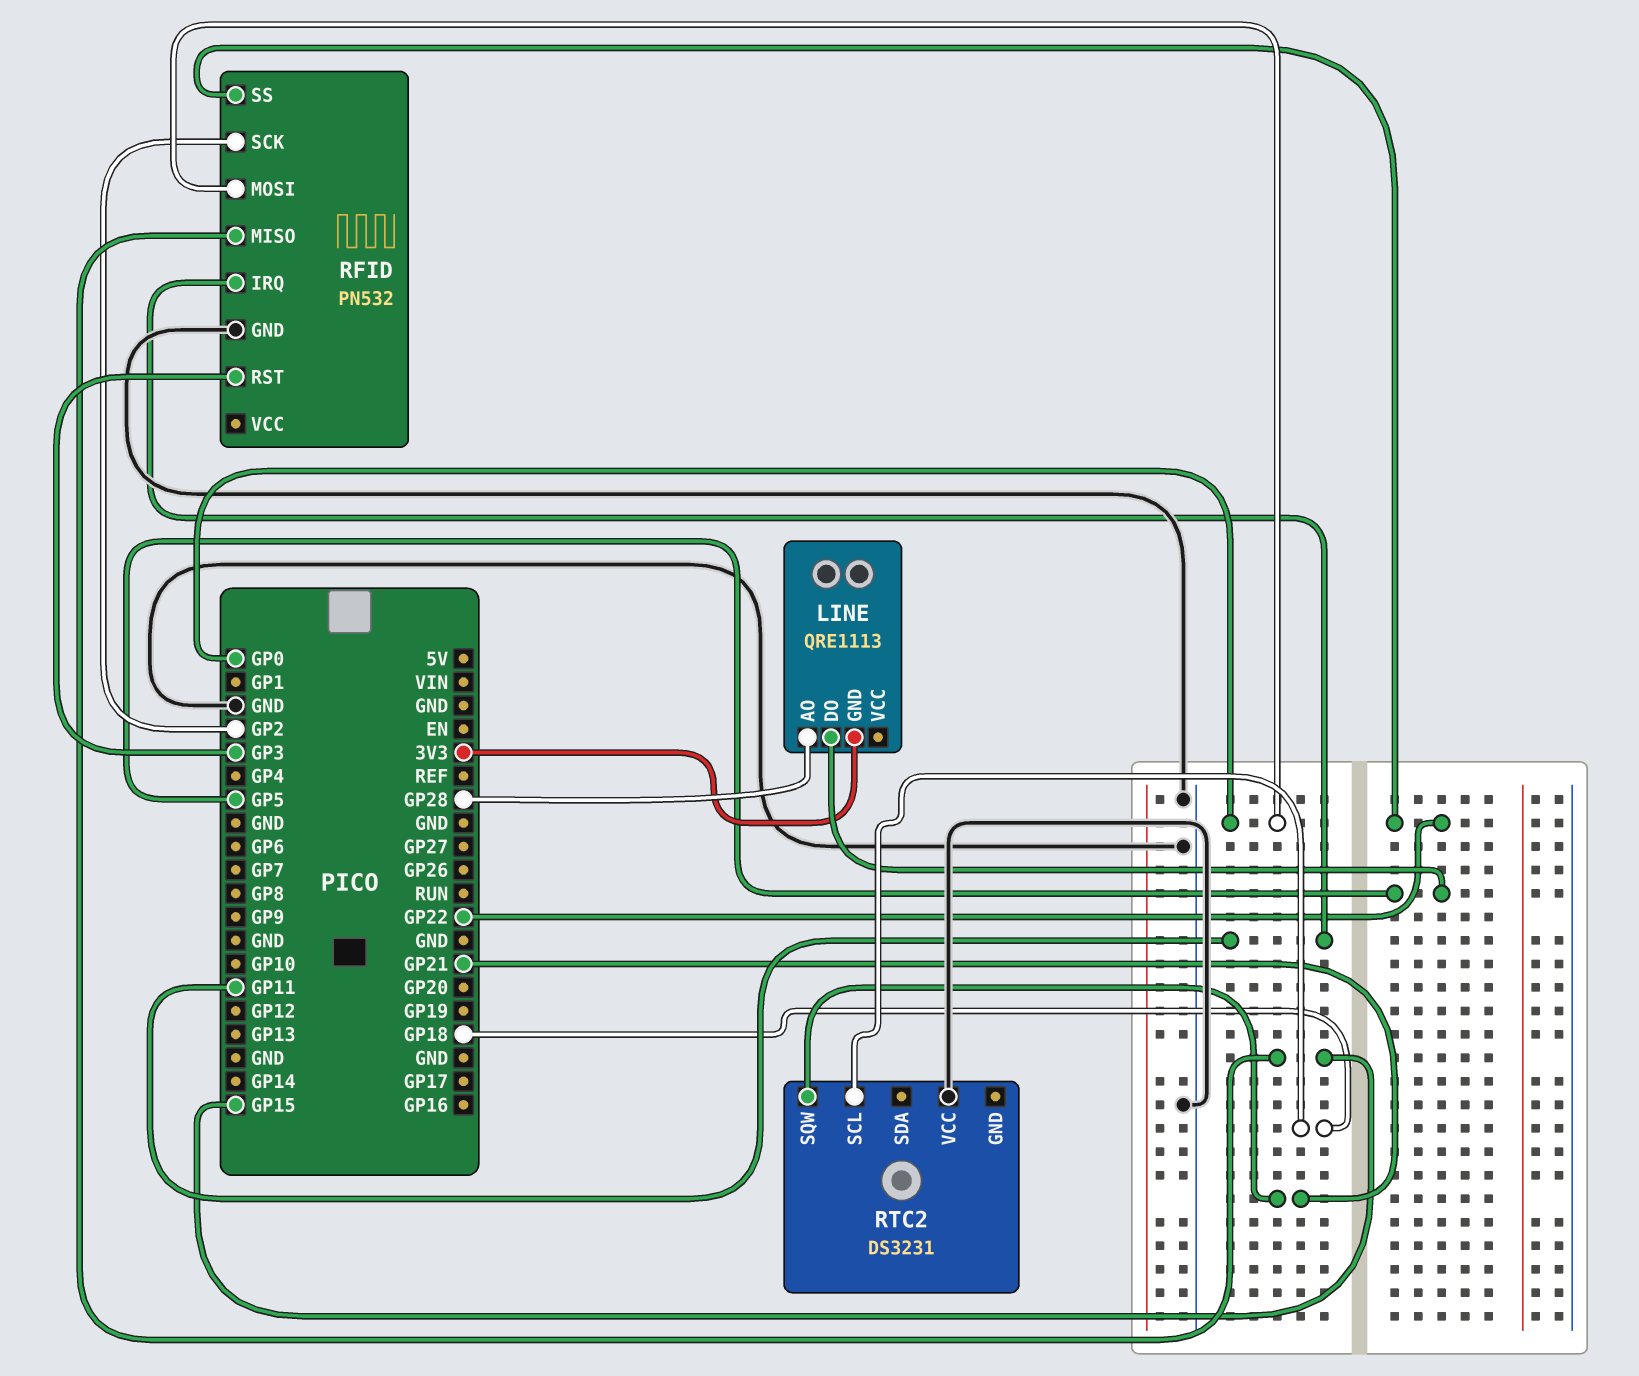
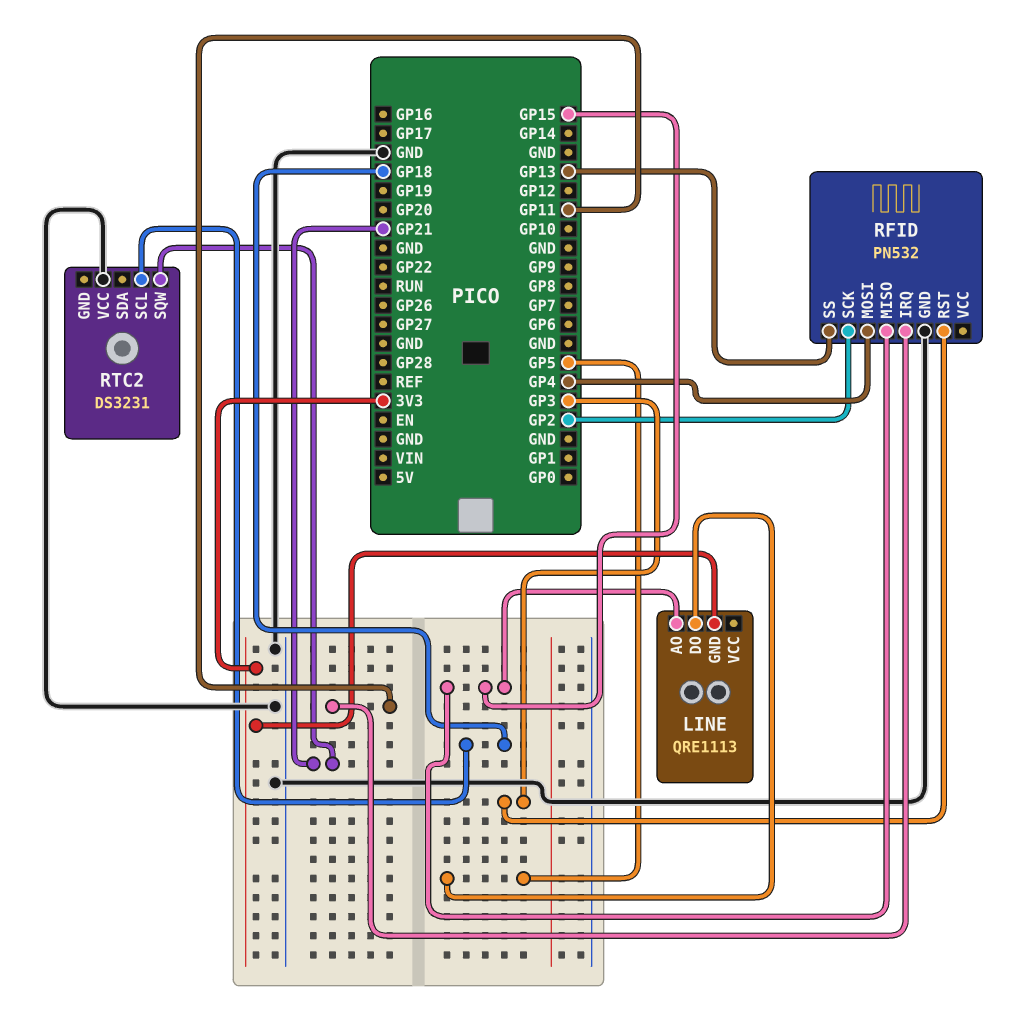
LINE pin AO: GP28 -> GP15
RFID pin MOSI: GP0 -> GP4
RFID pin SS: GP22 -> GP13

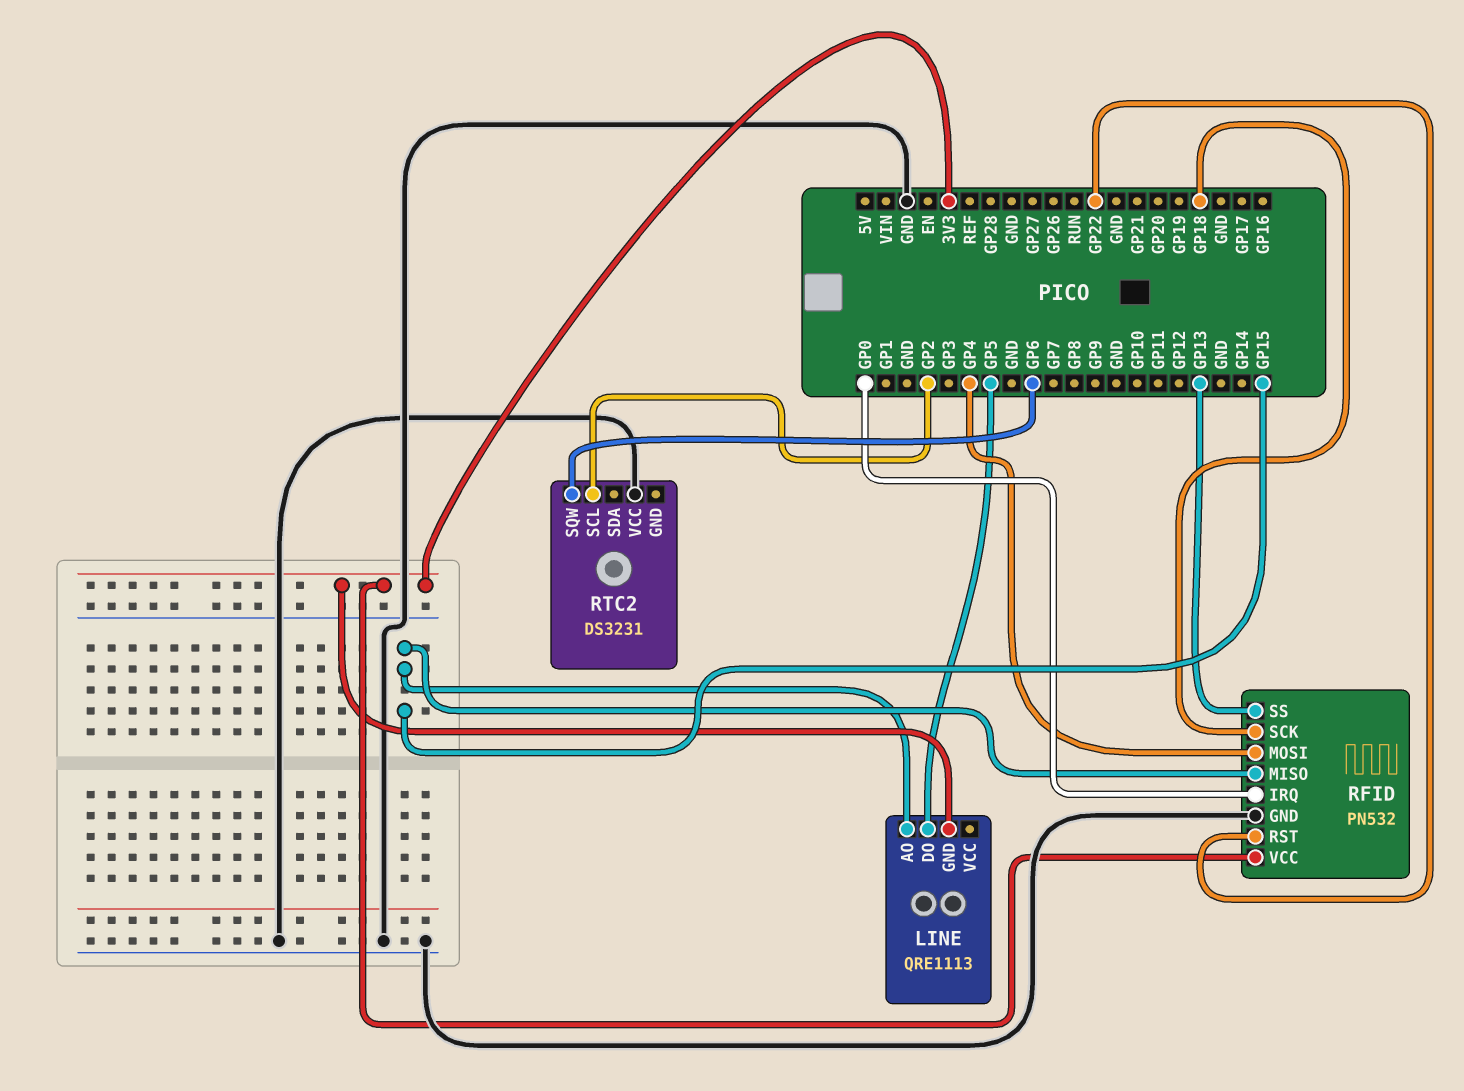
RFID pin IRQ: GP11 -> GP0
RFID pin RST: GP3 -> GP22
RFID pin SCK: GP2 -> GP18
RFID pin VCC: none -> 3V3
RTC2 pin SCL: GP18 -> GP2
RTC2 pin SQW: GP21 -> GP6

